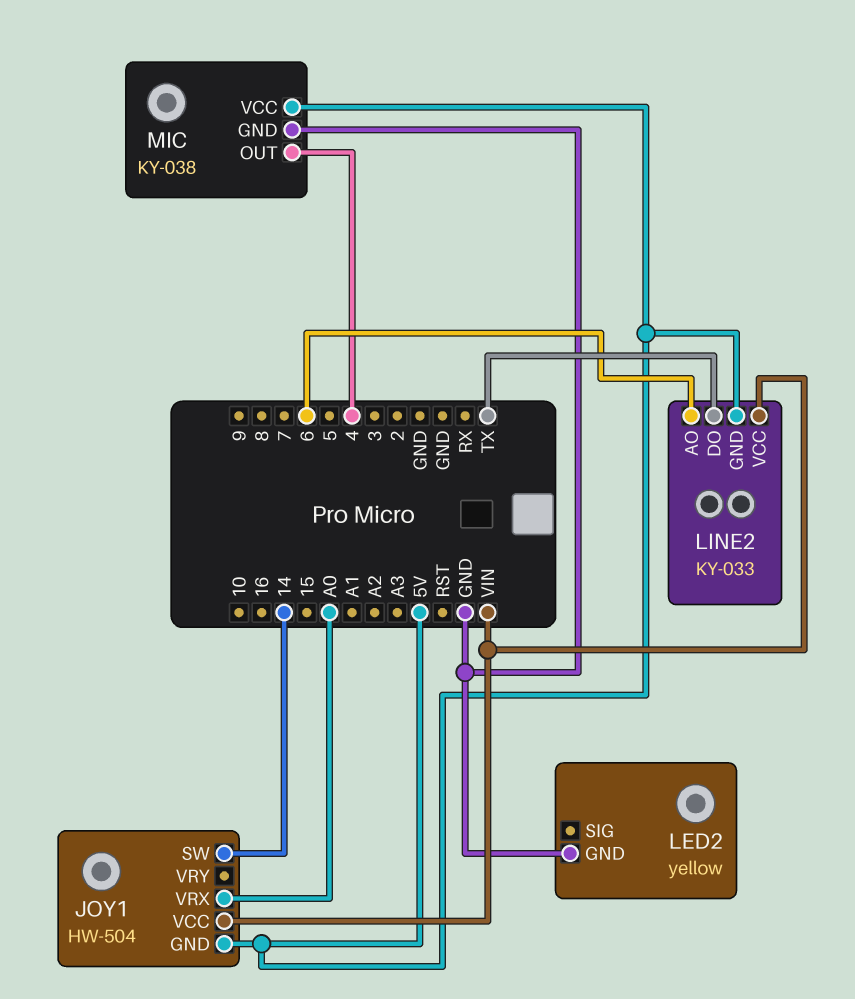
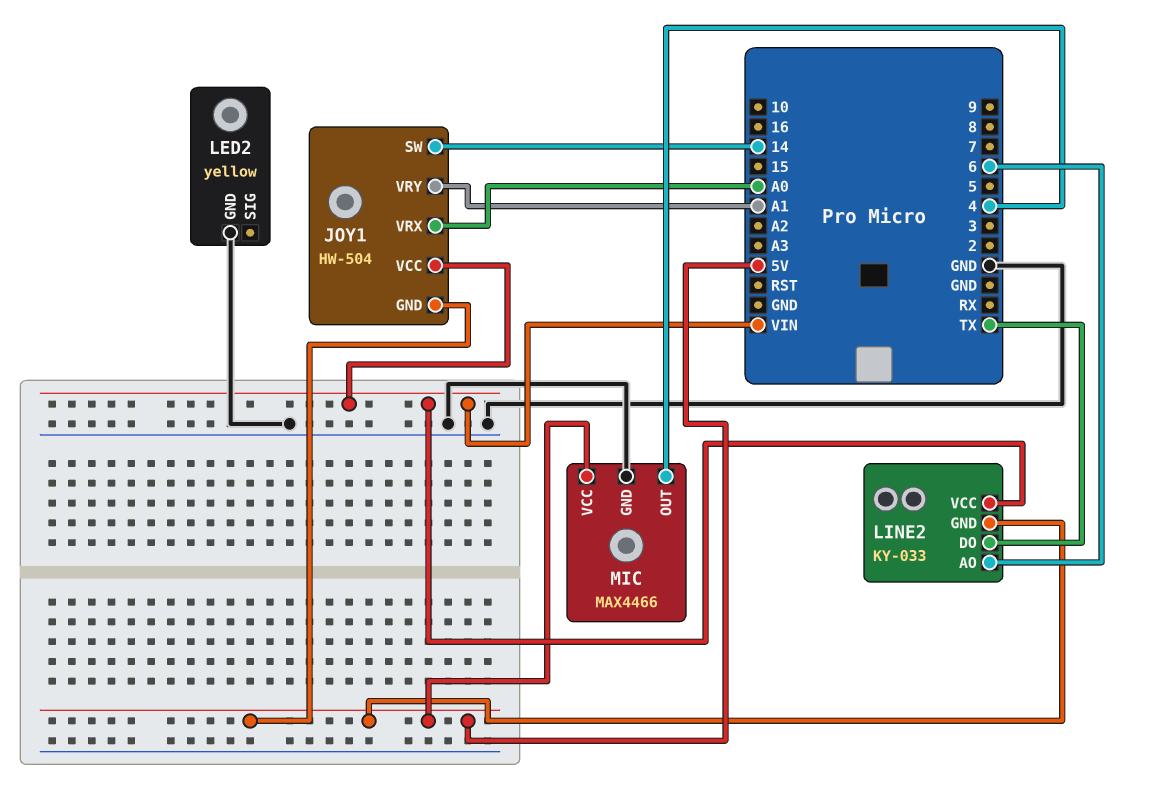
JOY1 pin VRY: none -> A1
MIC: KY-038 -> MAX4466

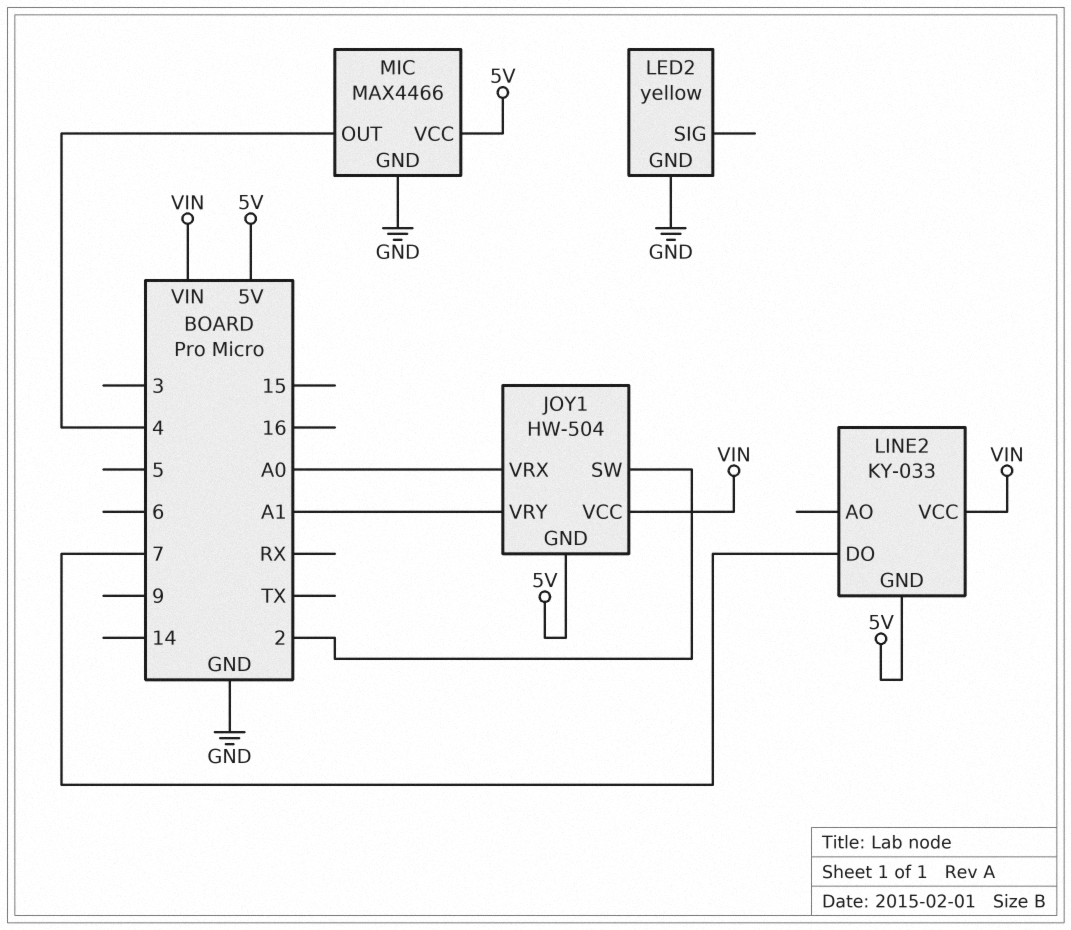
JOY1 pin SW: 14 -> 2
LINE2 pin AO: 6 -> none
LINE2 pin DO: TX -> 7

